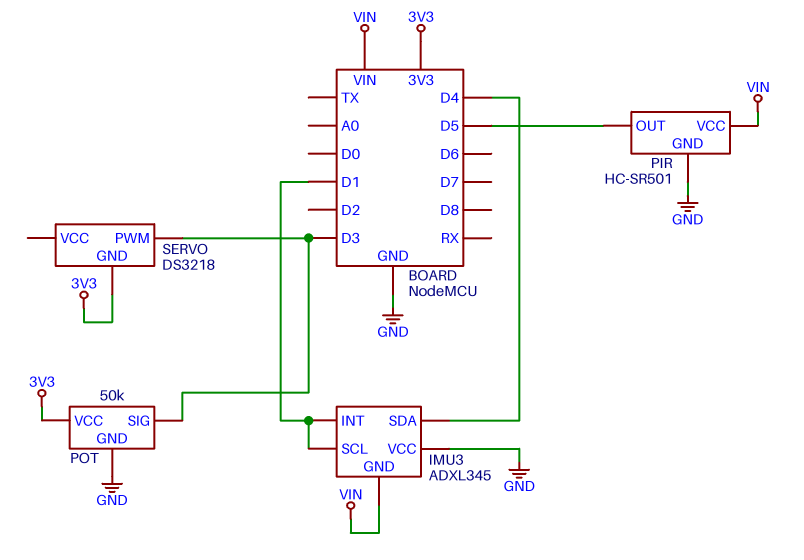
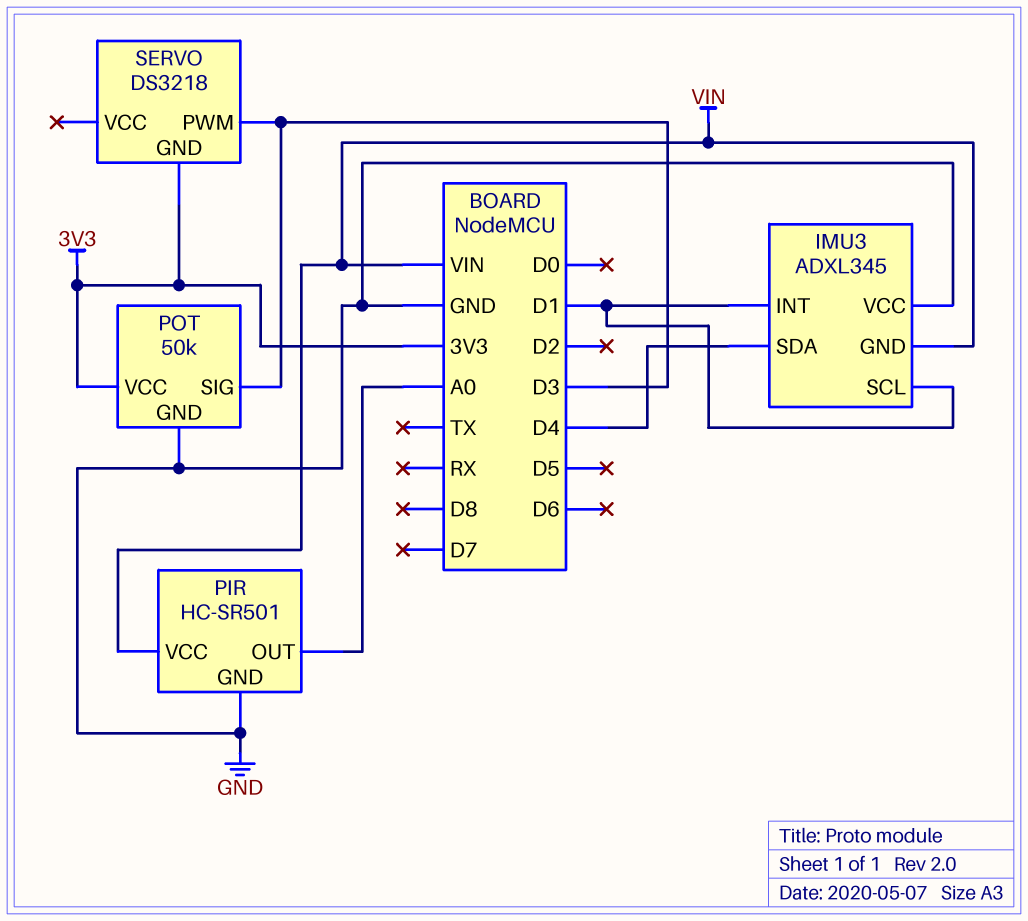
PIR pin OUT: D5 -> A0

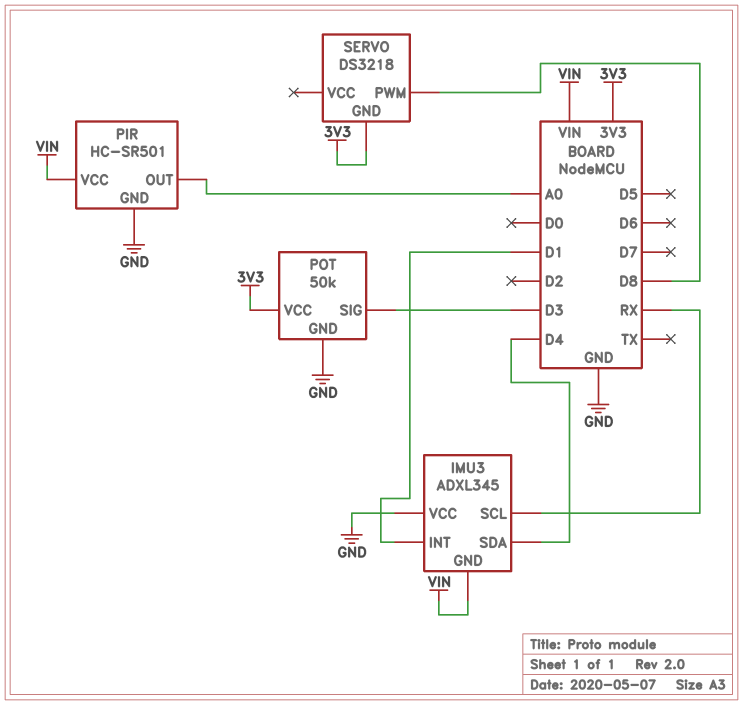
IMU3 pin SCL: D1 -> RX
SERVO pin PWM: D3 -> D8

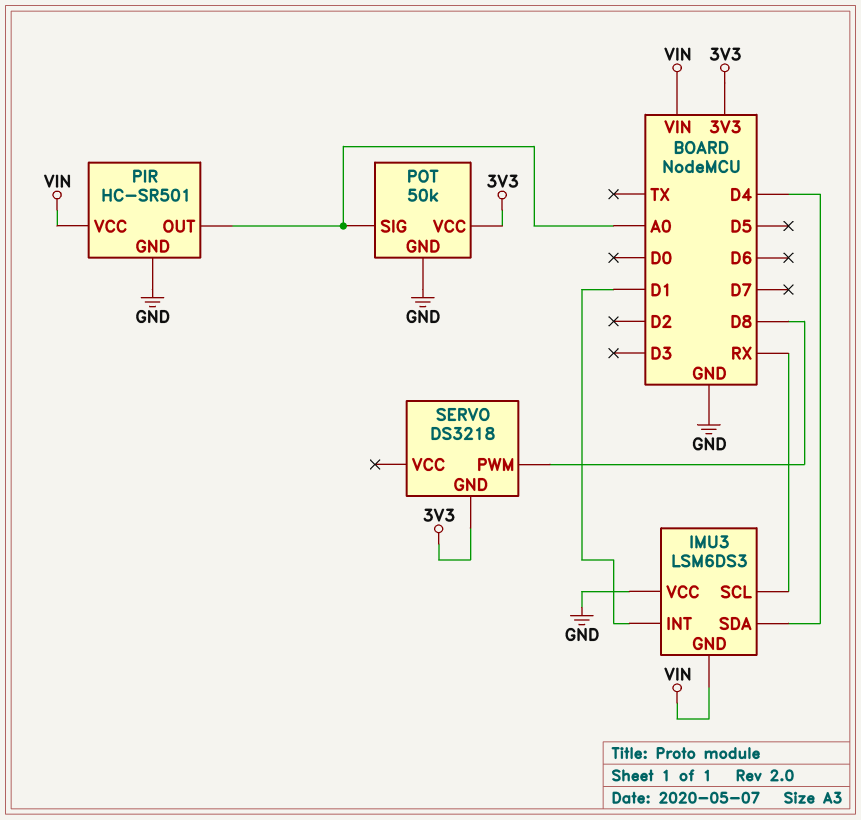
IMU3: ADXL345 -> LSM6DS3
POT pin SIG: D3 -> A0

